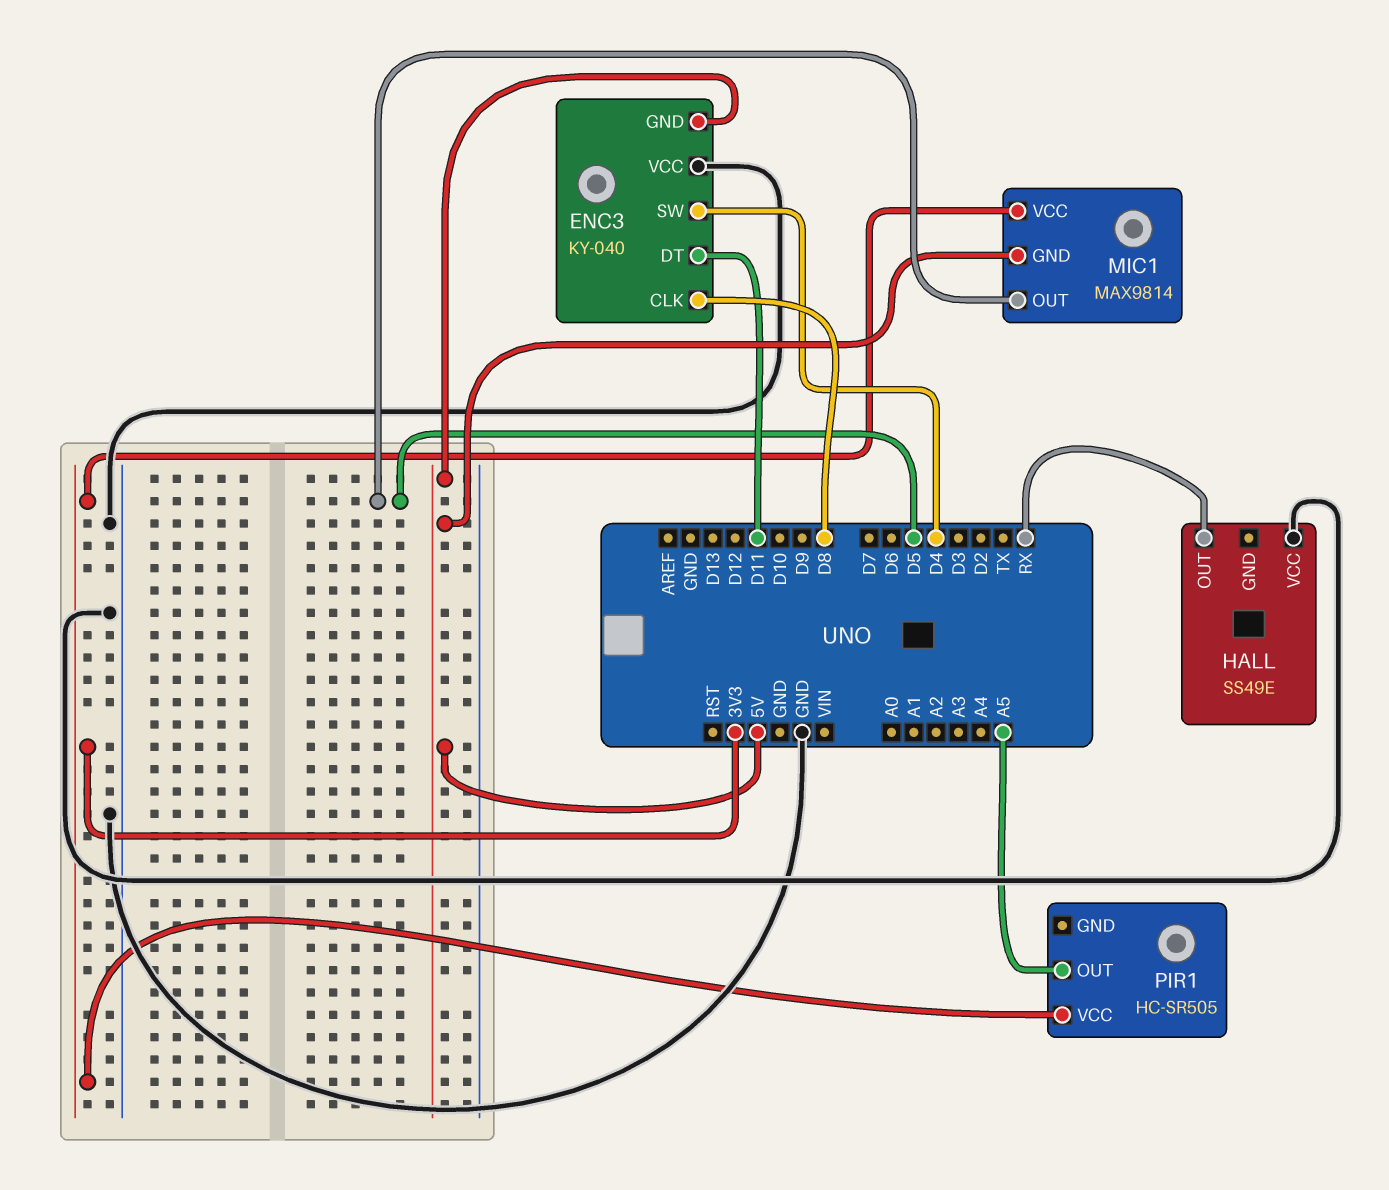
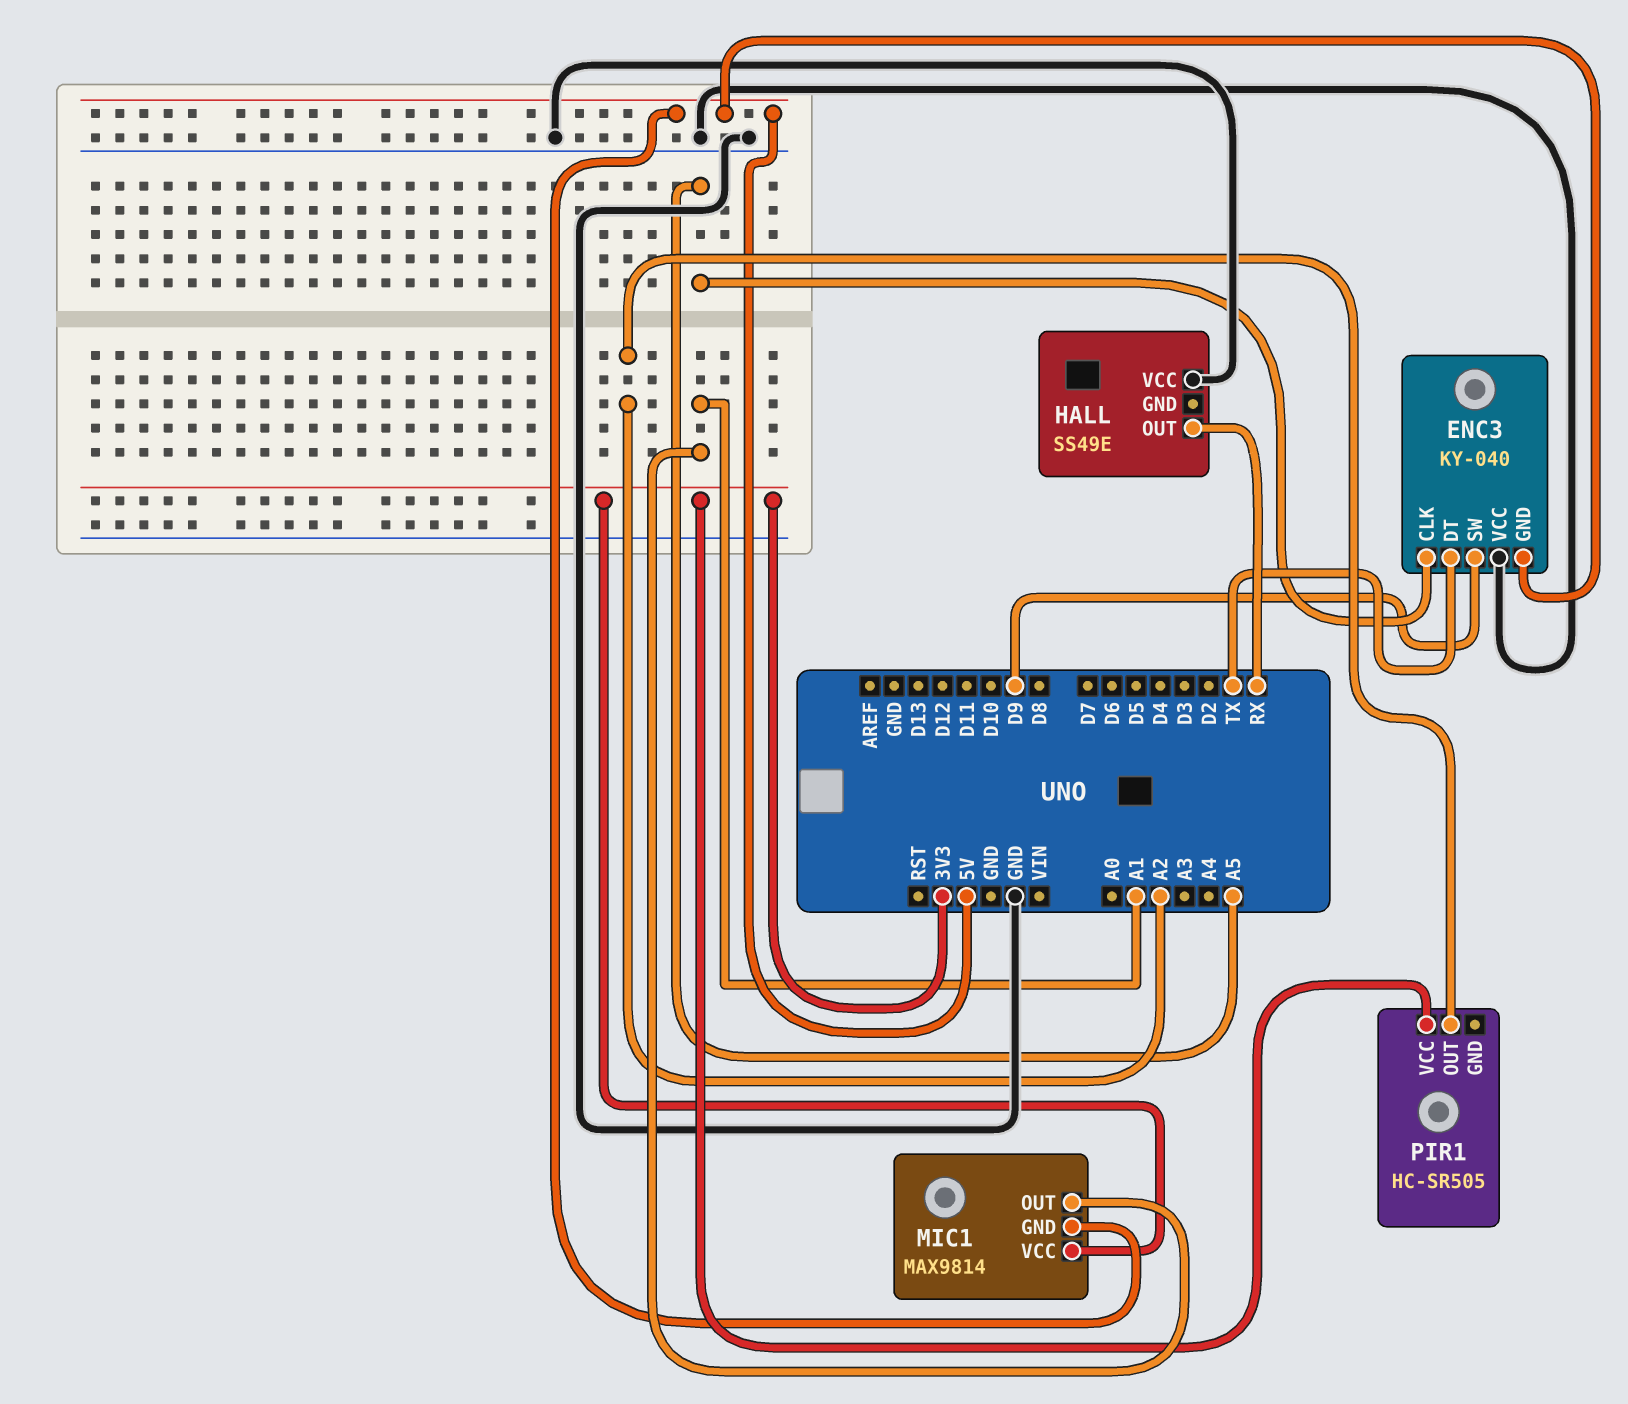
ENC3 pin CLK: D8 -> A5
ENC3 pin DT: D11 -> TX
ENC3 pin SW: D4 -> D9
MIC1 pin OUT: D5 -> A1
PIR1 pin OUT: A5 -> A2

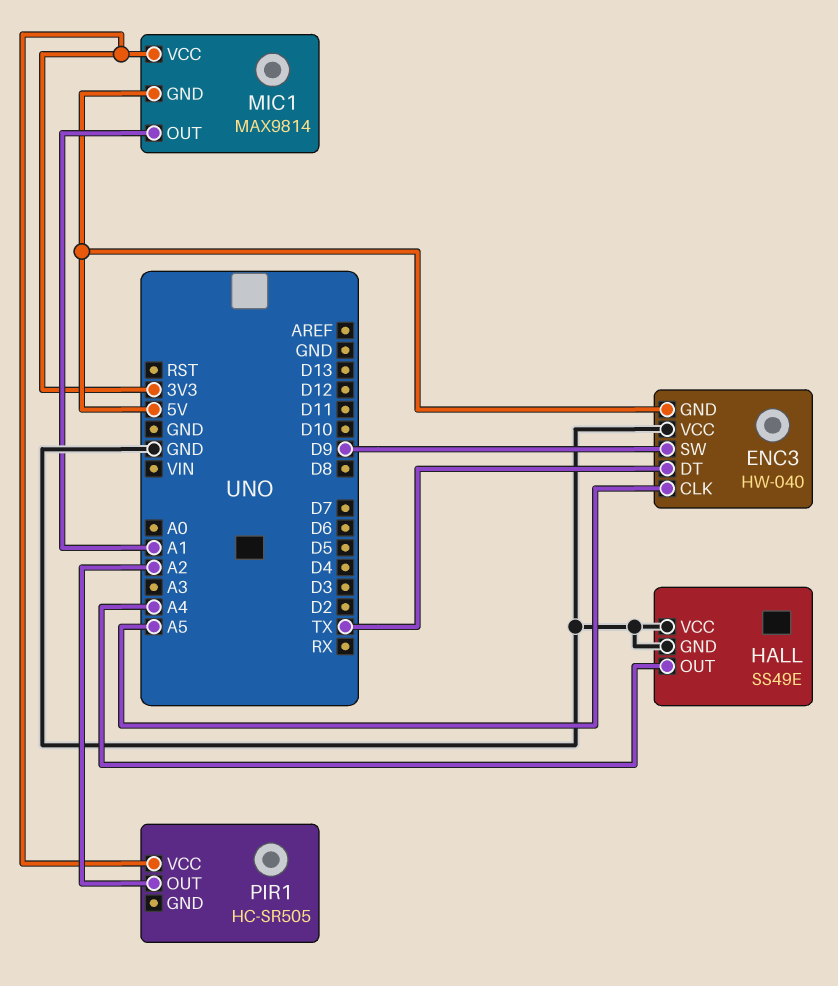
ENC3: KY-040 -> HW-040
HALL pin GND: none -> GND
HALL pin OUT: RX -> A4

